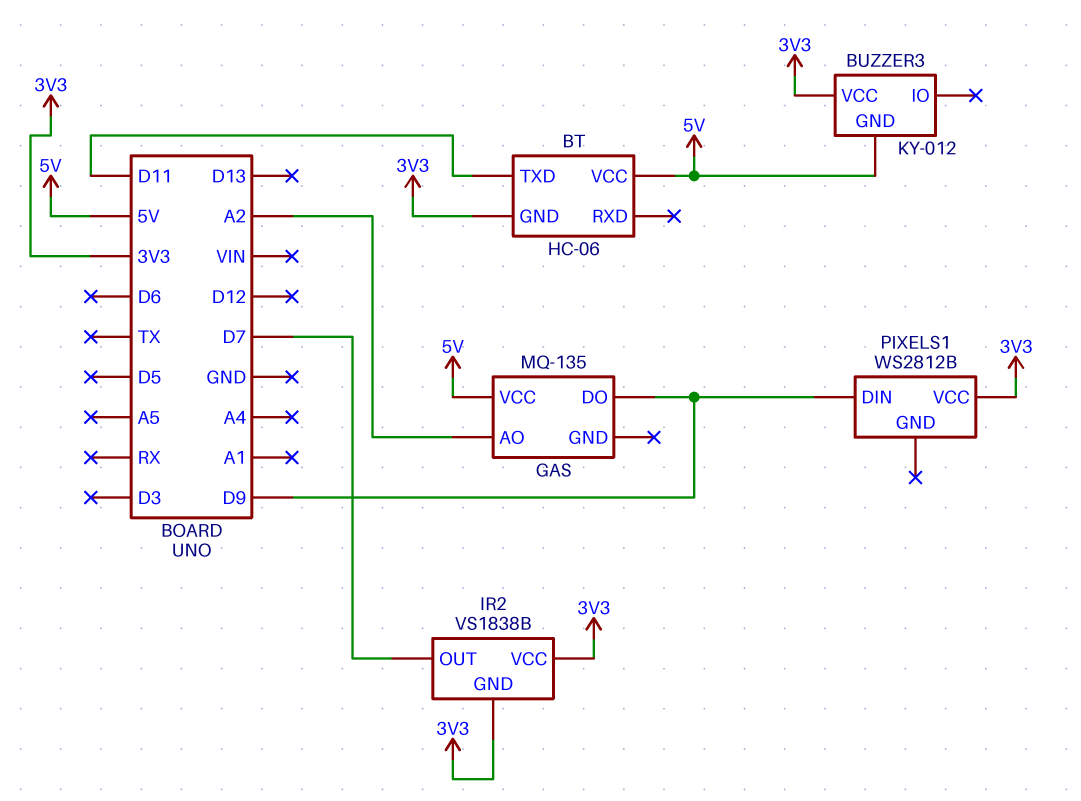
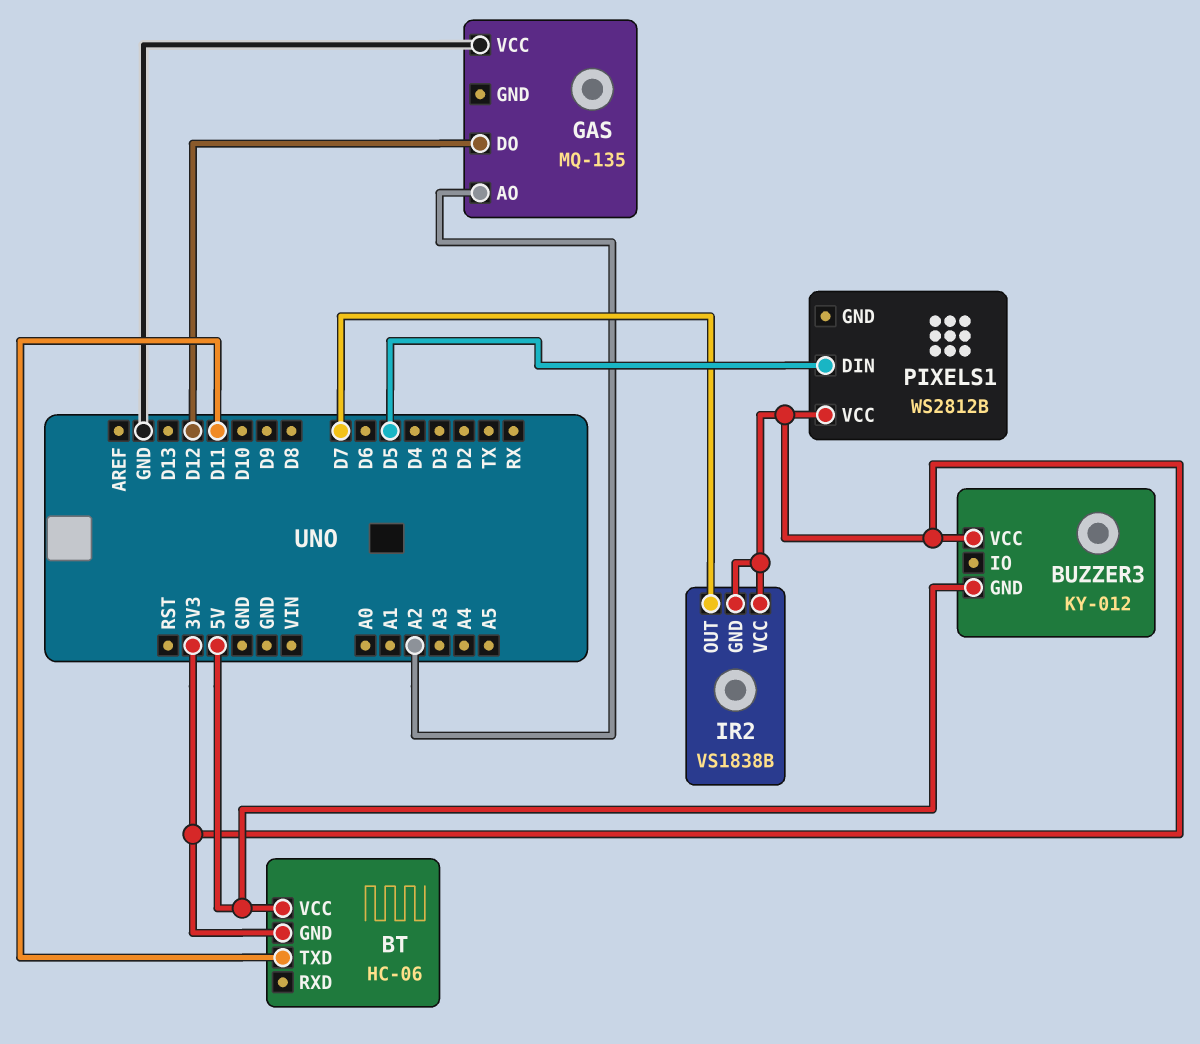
GAS pin DO: D9 -> D12
GAS pin VCC: 5V -> GND
PIXELS1 pin DIN: D9 -> D5

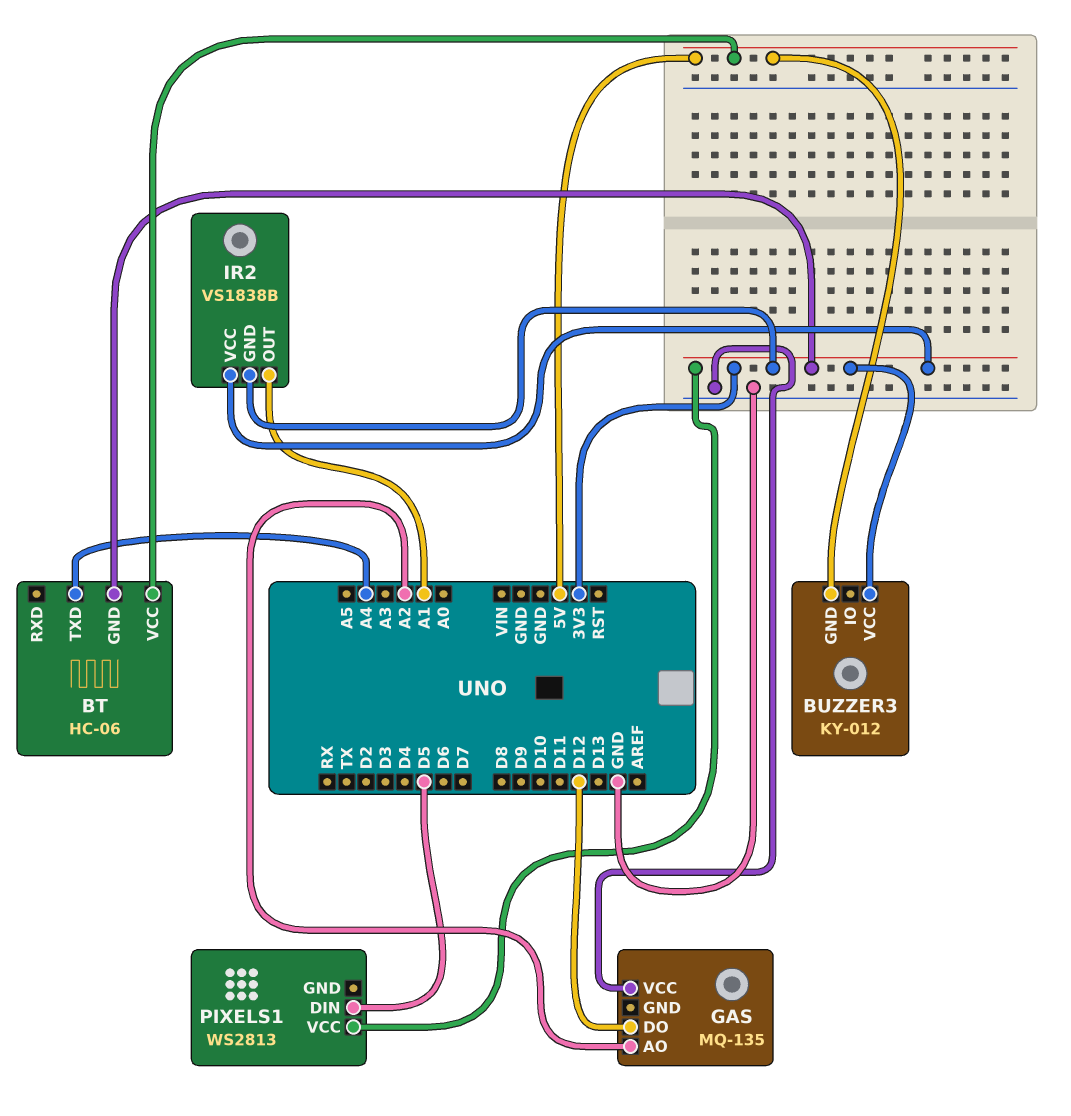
BT pin TXD: D11 -> A4
IR2 pin OUT: D7 -> A1
PIXELS1: WS2812B -> WS2813

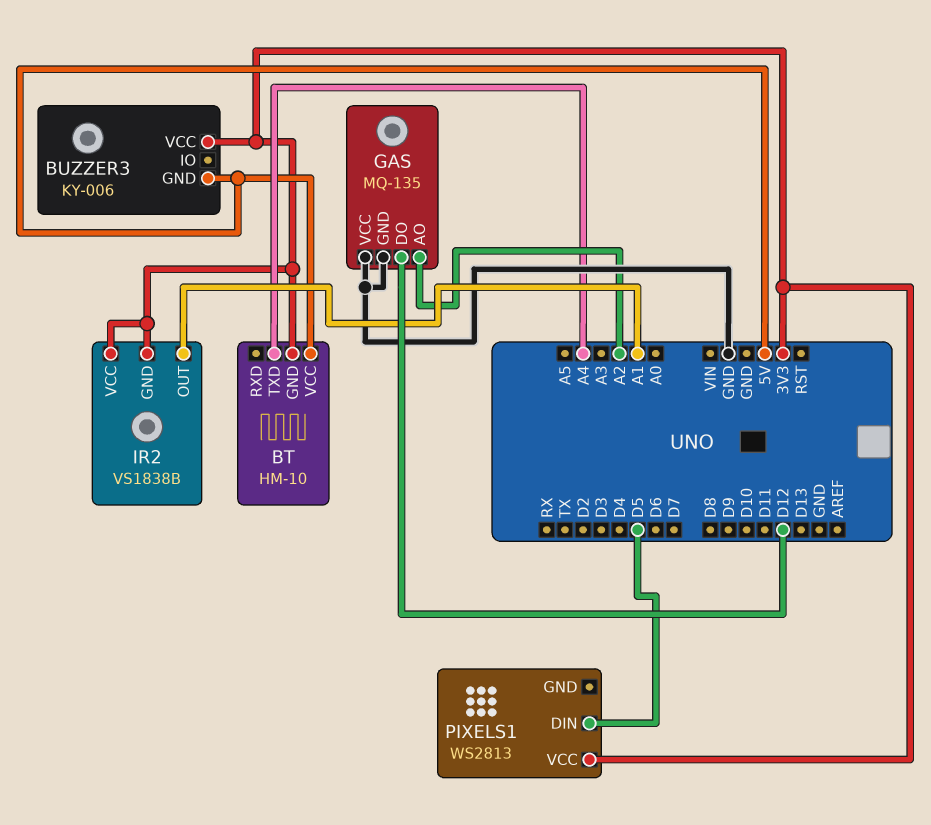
BT: HC-06 -> HM-10
BUZZER3: KY-012 -> KY-006
GAS pin GND: none -> GND

